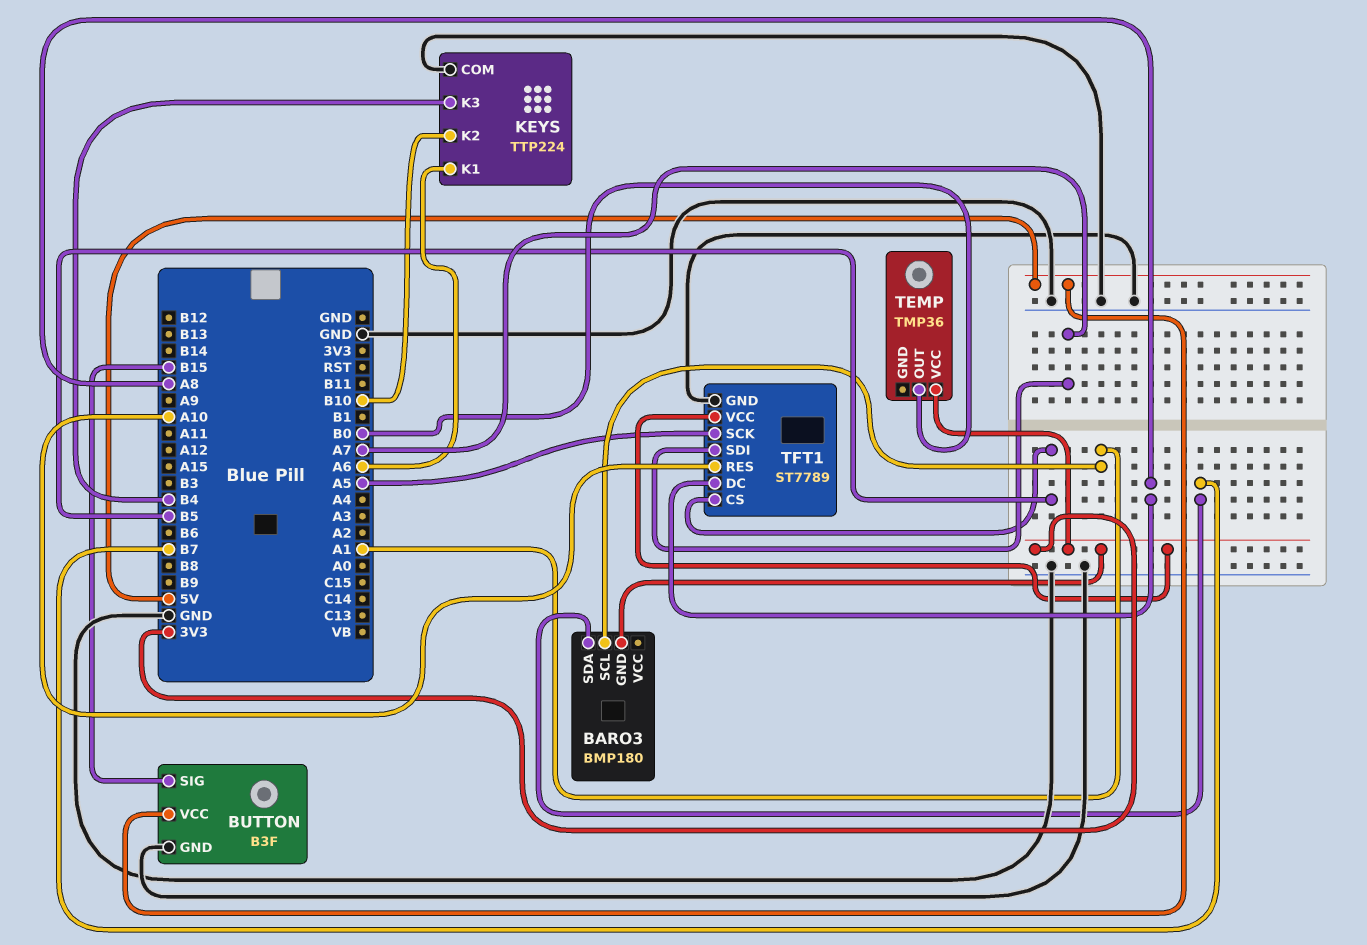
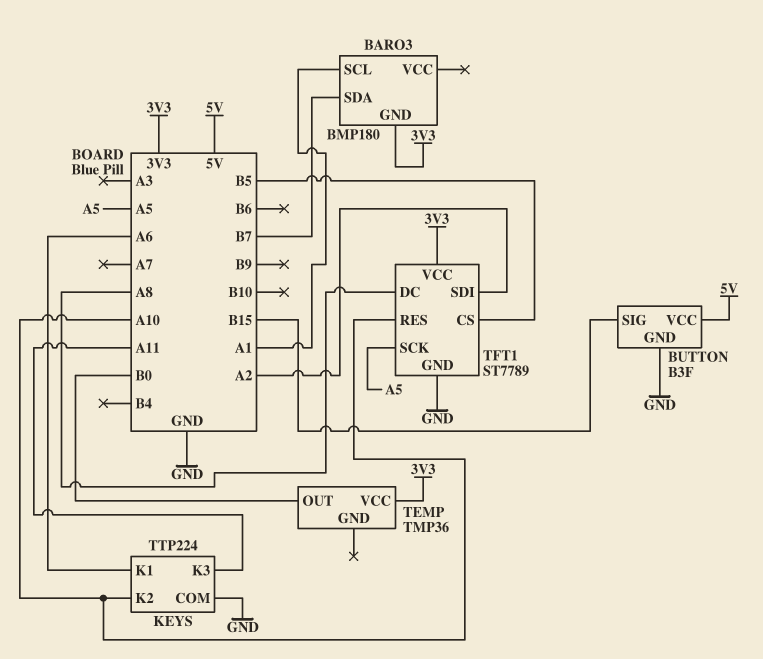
KEYS pin K2: B10 -> A10
KEYS pin K3: B4 -> A11
TFT1 pin SDI: A7 -> A2

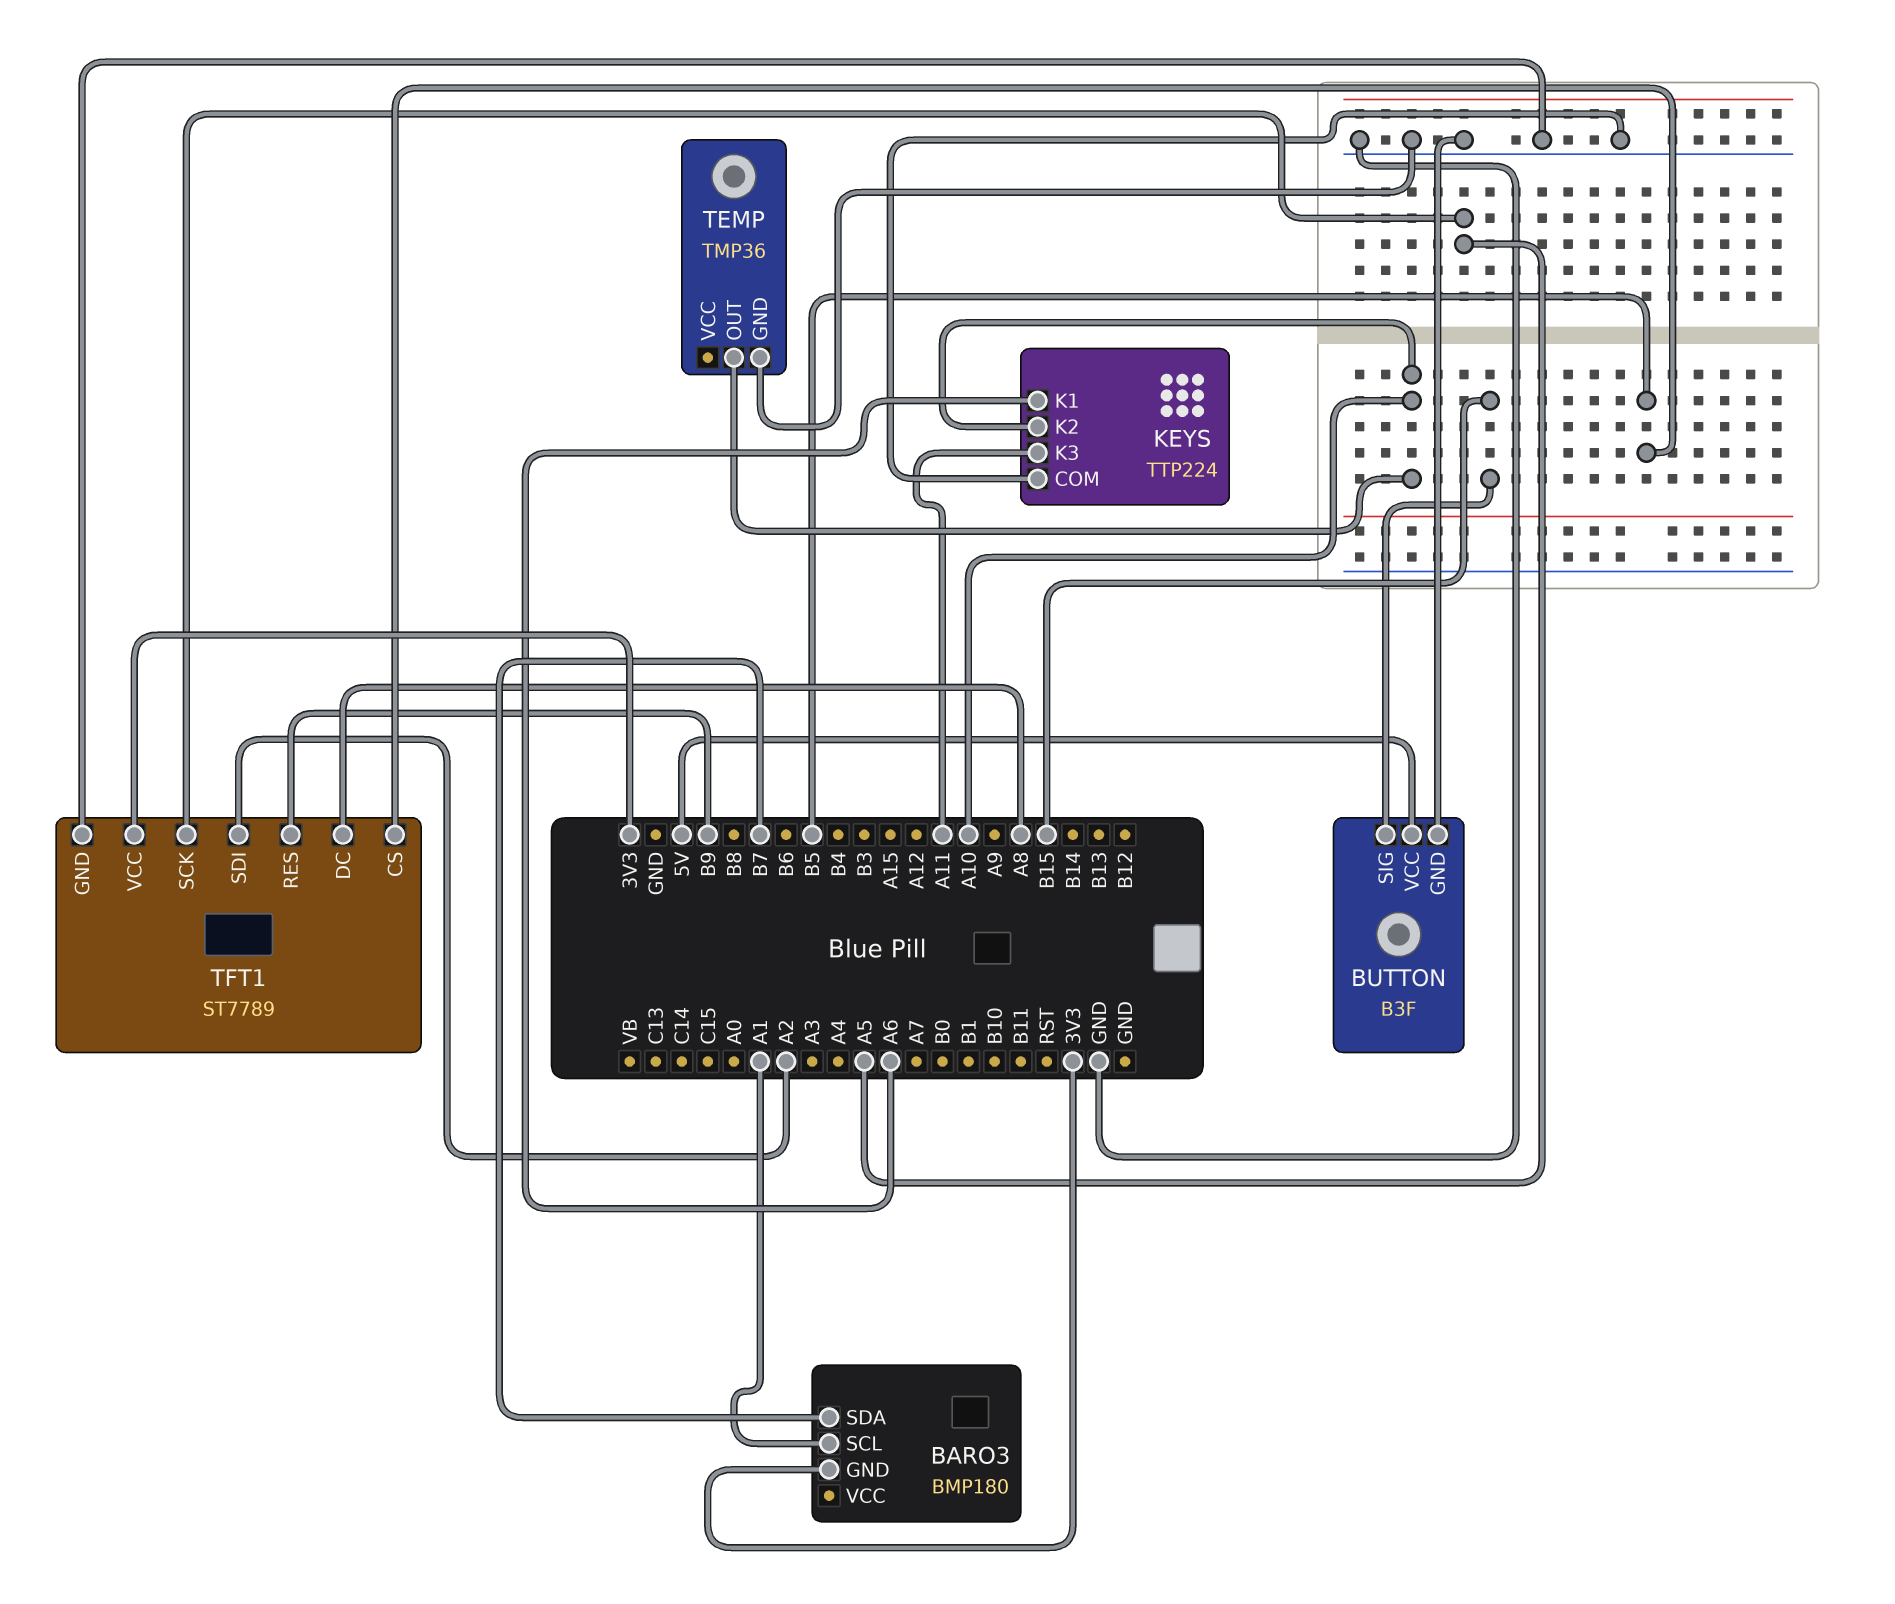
TEMP pin GND: none -> GND
TEMP pin OUT: B0 -> A10
TEMP pin VCC: 3V3 -> none
TFT1 pin RES: A10 -> B9

